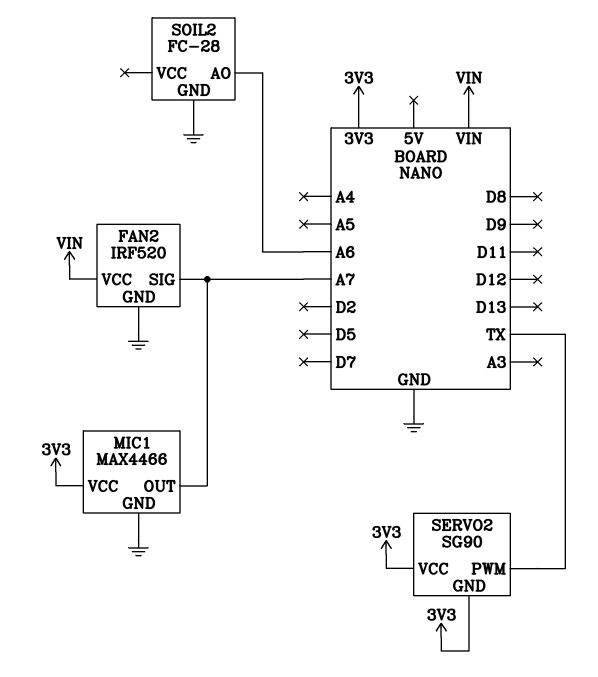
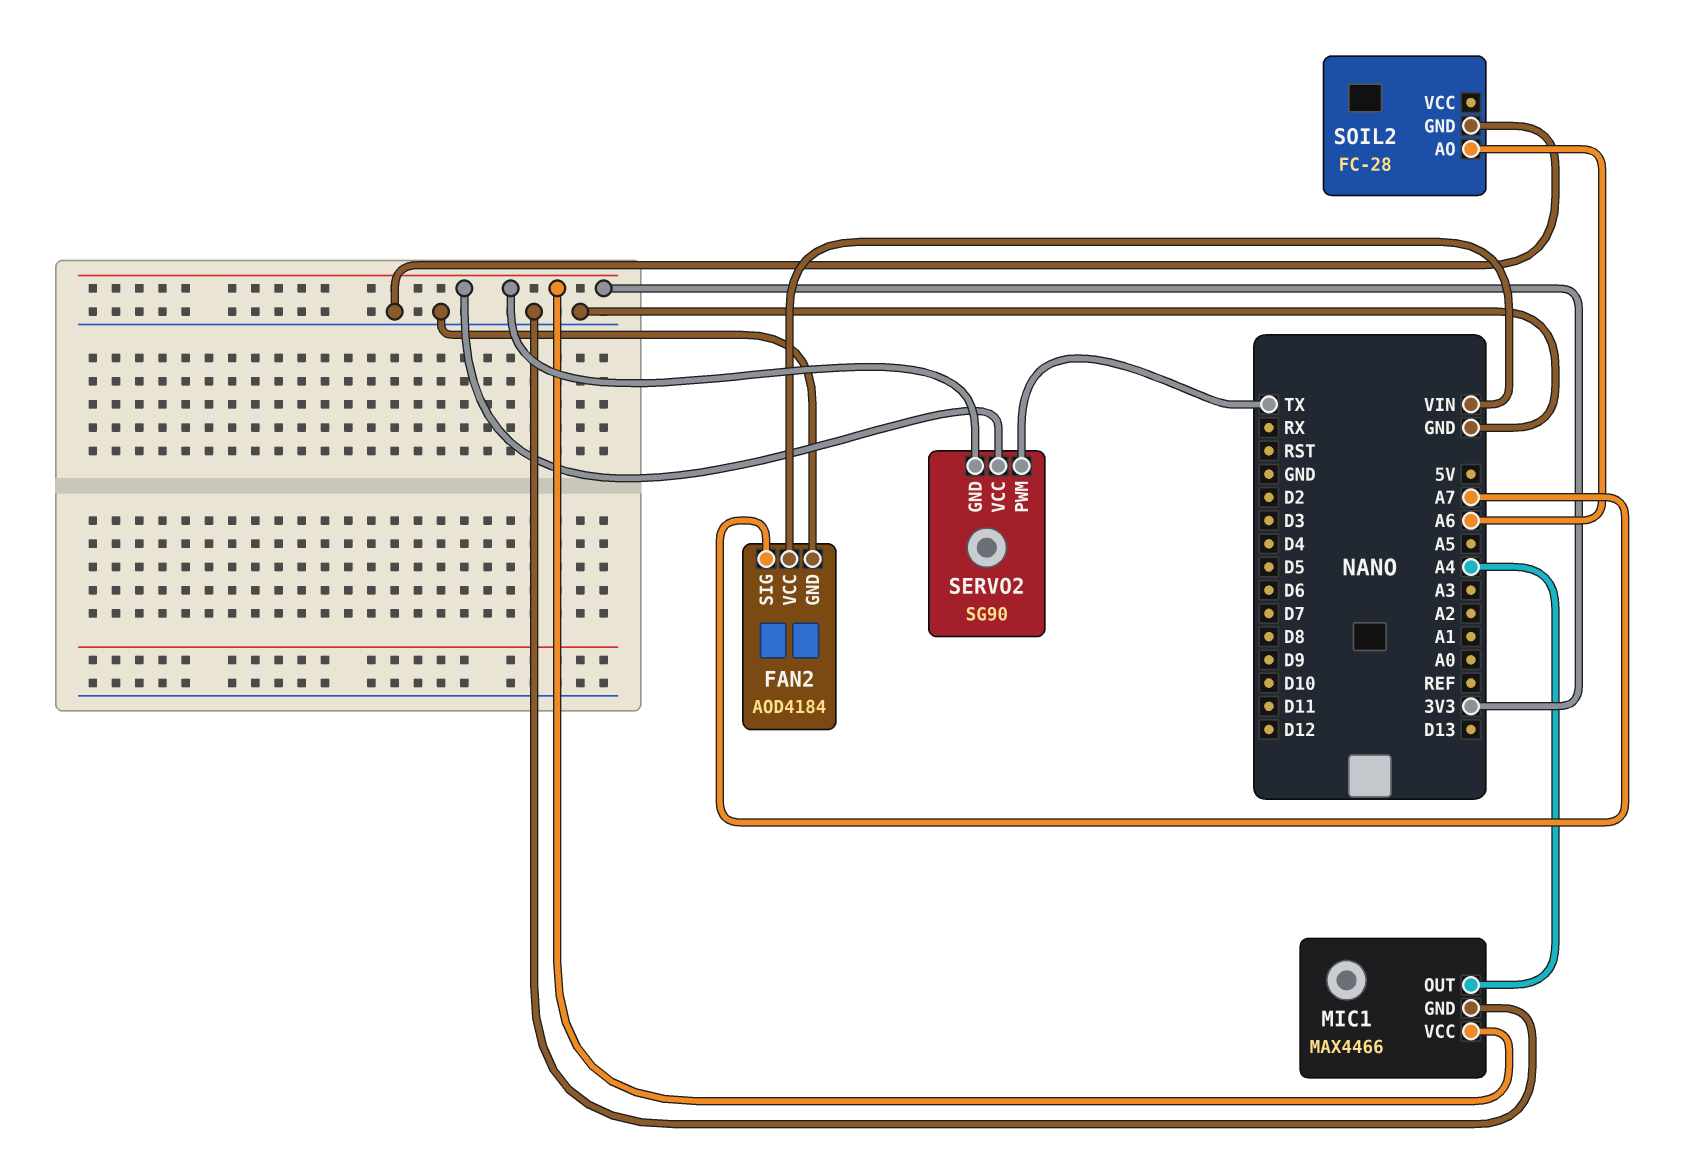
FAN2: IRF520 -> AOD4184
MIC1 pin OUT: A7 -> A4

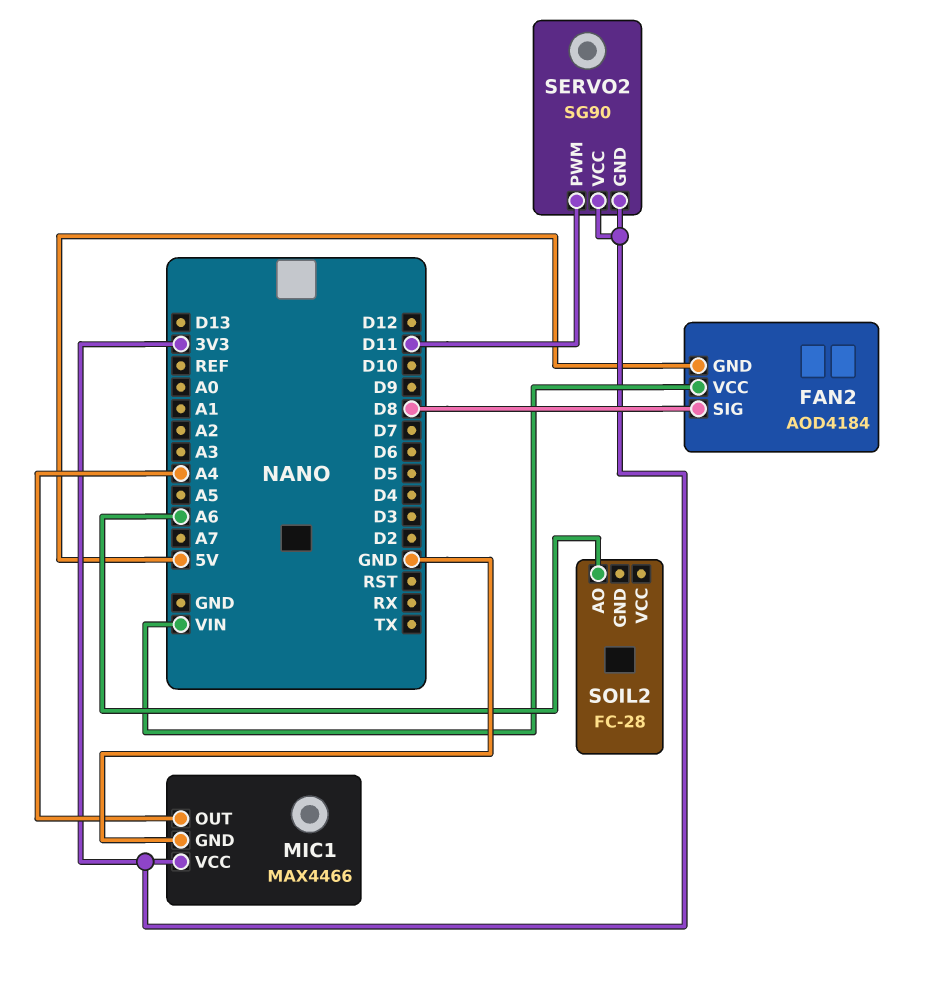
FAN2 pin GND: GND -> 5V
FAN2 pin SIG: A7 -> D8
SERVO2 pin PWM: TX -> D11
SOIL2 pin GND: GND -> none

